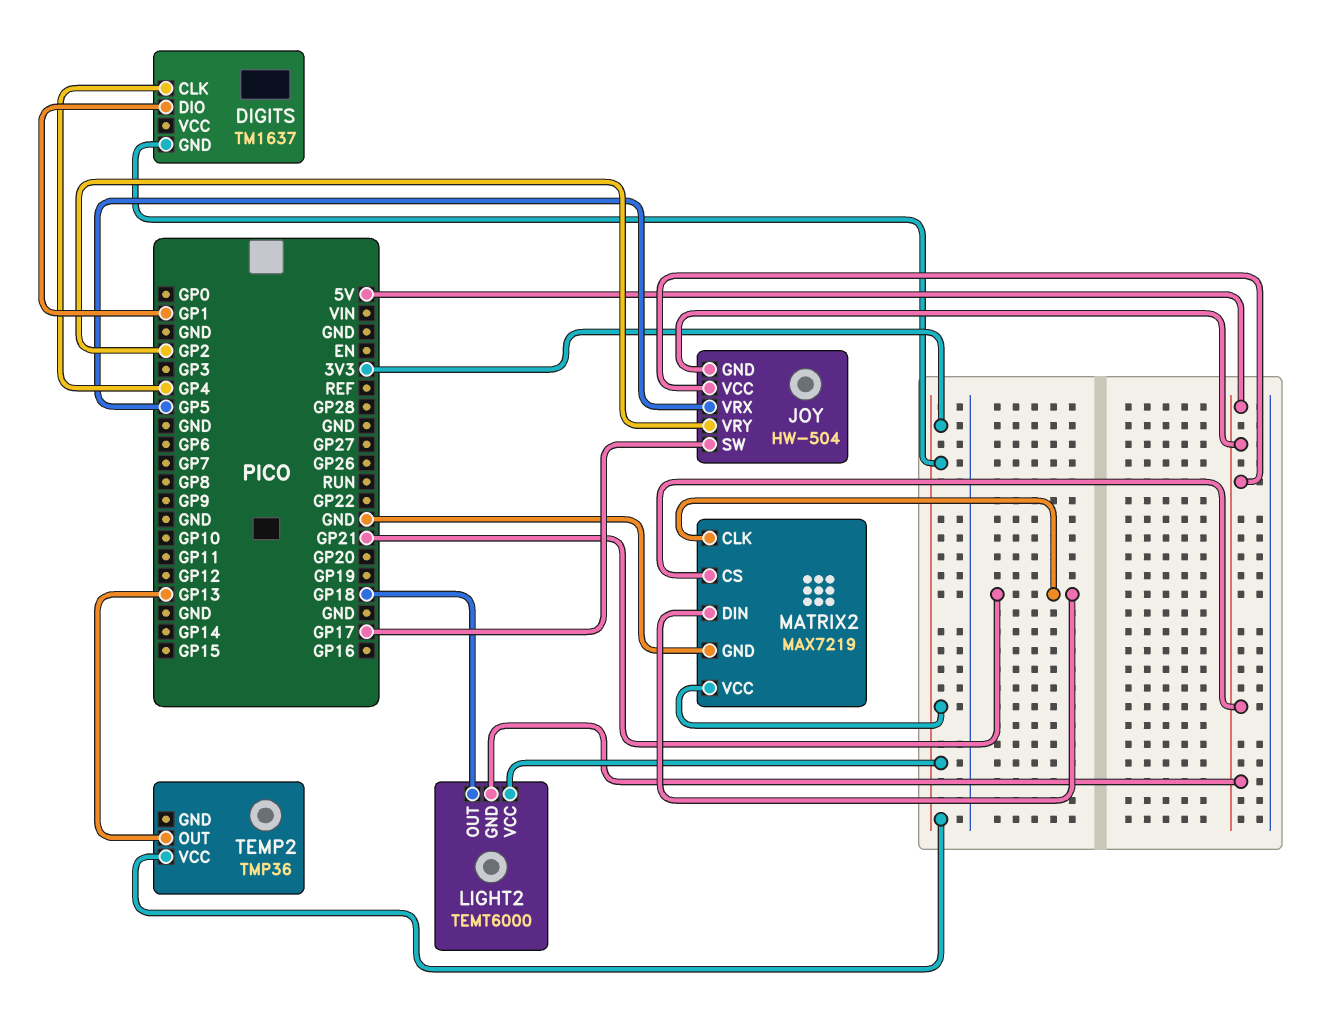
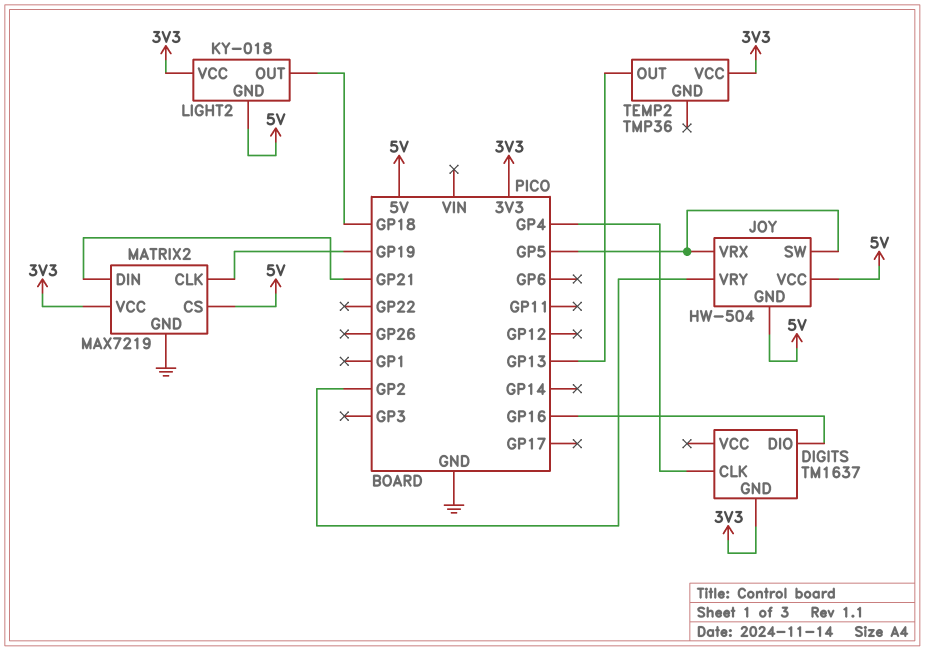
DIGITS pin DIO: GP1 -> GP16
JOY pin SW: GP17 -> GP5
LIGHT2: TEMT6000 -> KY-018
MATRIX2 pin CLK: GP21 -> GP19

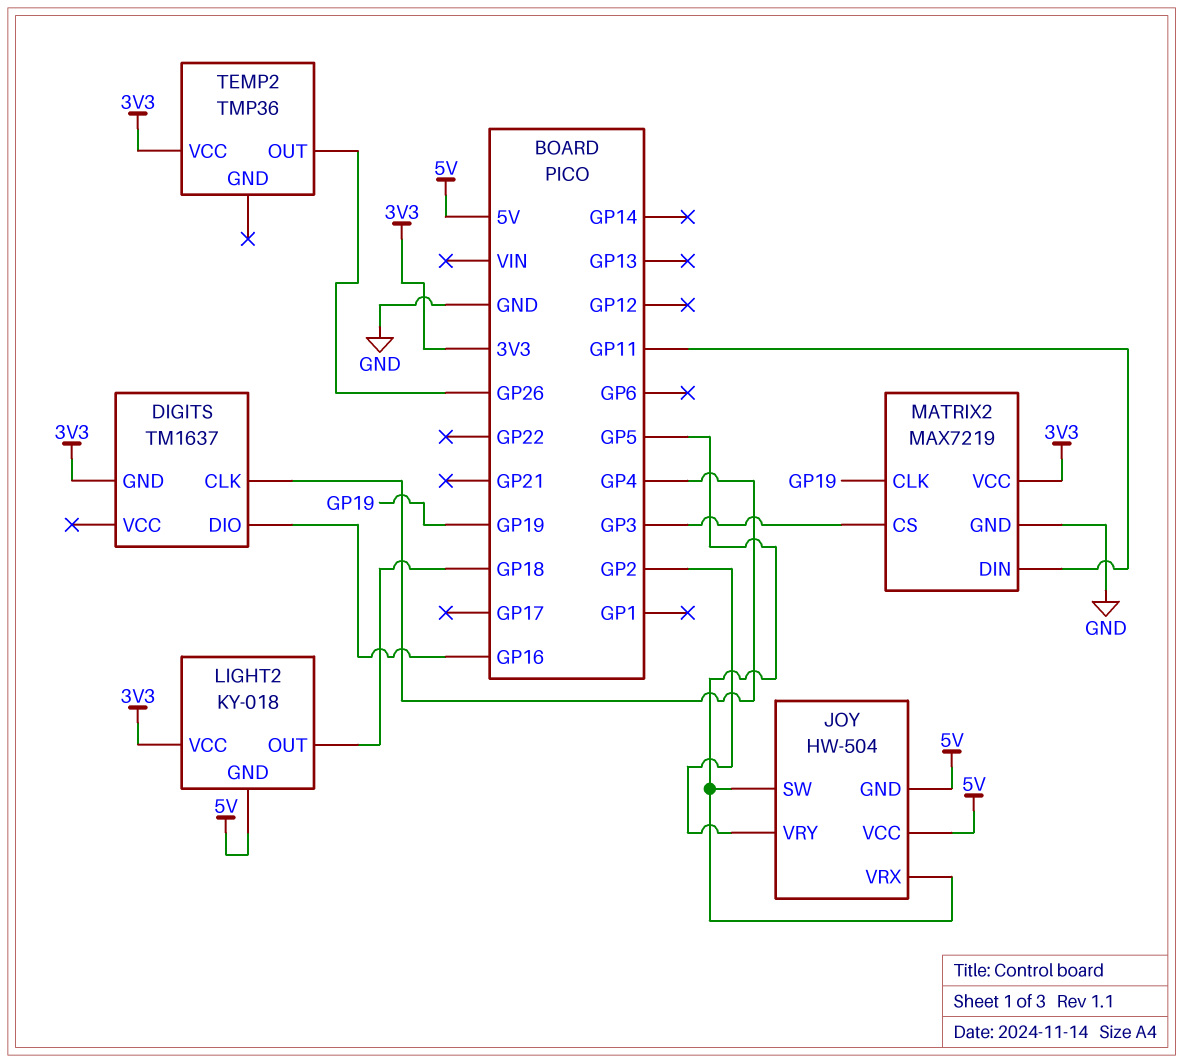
MATRIX2 pin CS: 5V -> GP3
MATRIX2 pin DIN: GP21 -> GP11
TEMP2 pin OUT: GP13 -> GP26

